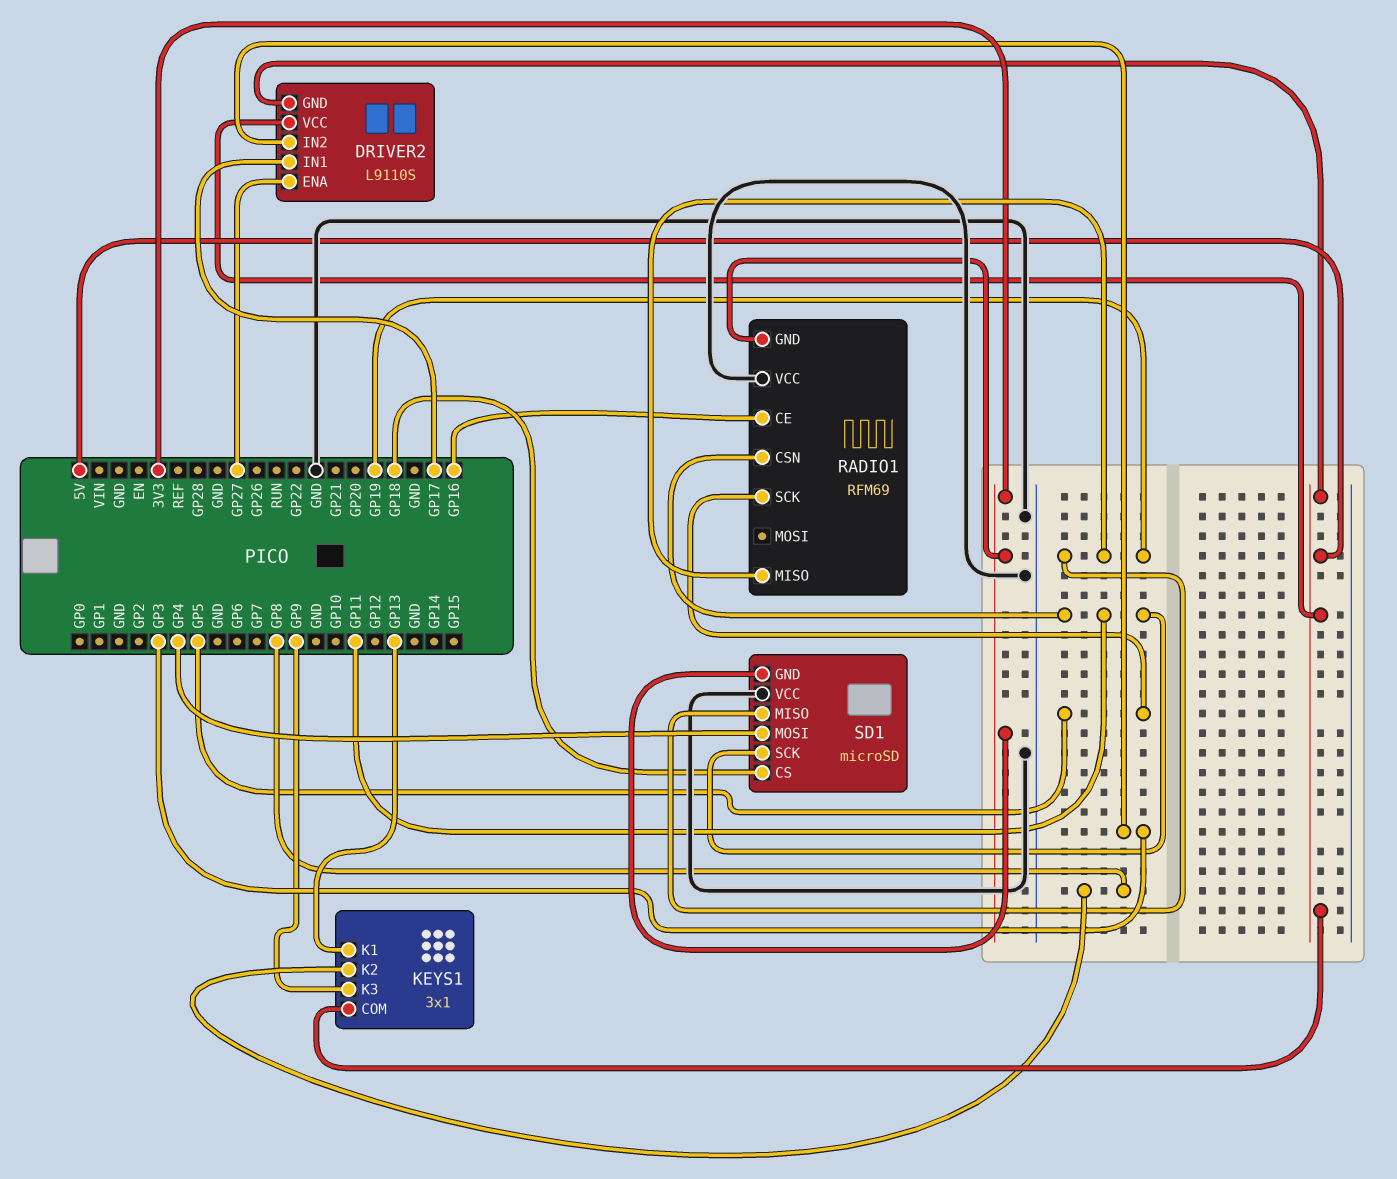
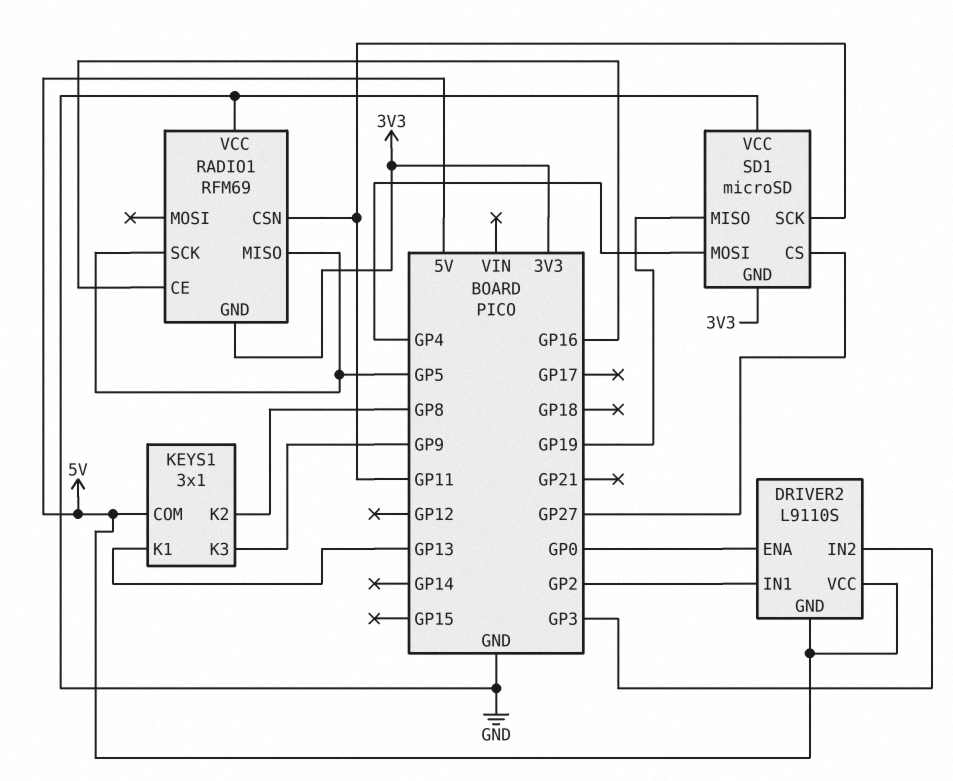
DRIVER2 pin ENA: GP27 -> GP0
DRIVER2 pin IN1: GP17 -> GP2
RADIO1 pin MISO: GP19 -> GP5
SD1 pin CS: GP18 -> GP27

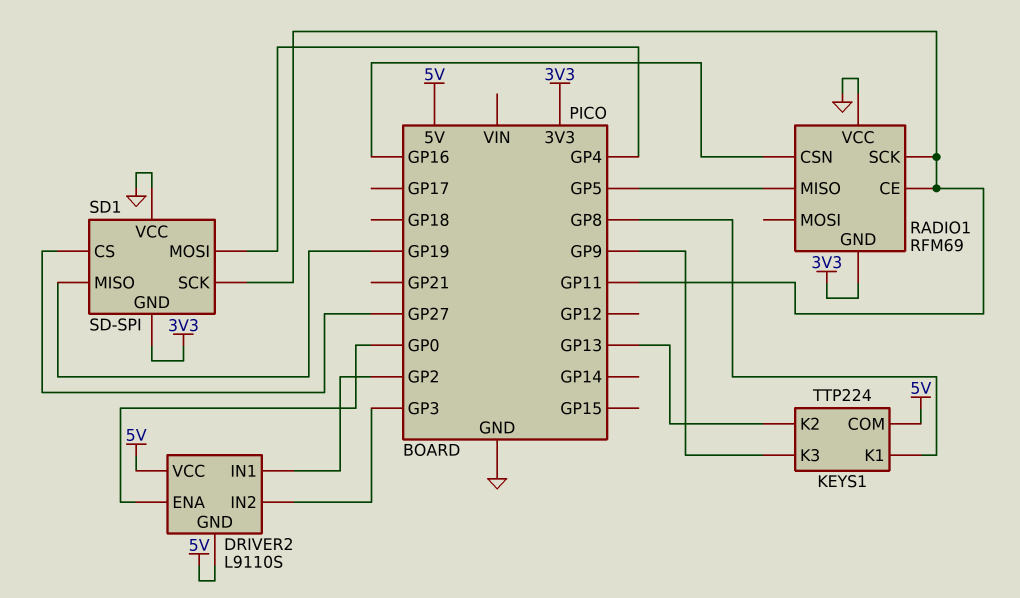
KEYS1: 3x1 -> TTP224
KEYS1 pin K1: GP13 -> GP8
KEYS1 pin K2: GP8 -> GP13
RADIO1 pin CE: GP16 -> GP11
RADIO1 pin CSN: GP11 -> GP16
RADIO1 pin SCK: GP5 -> GP11
SD1: microSD -> SD-SPI

